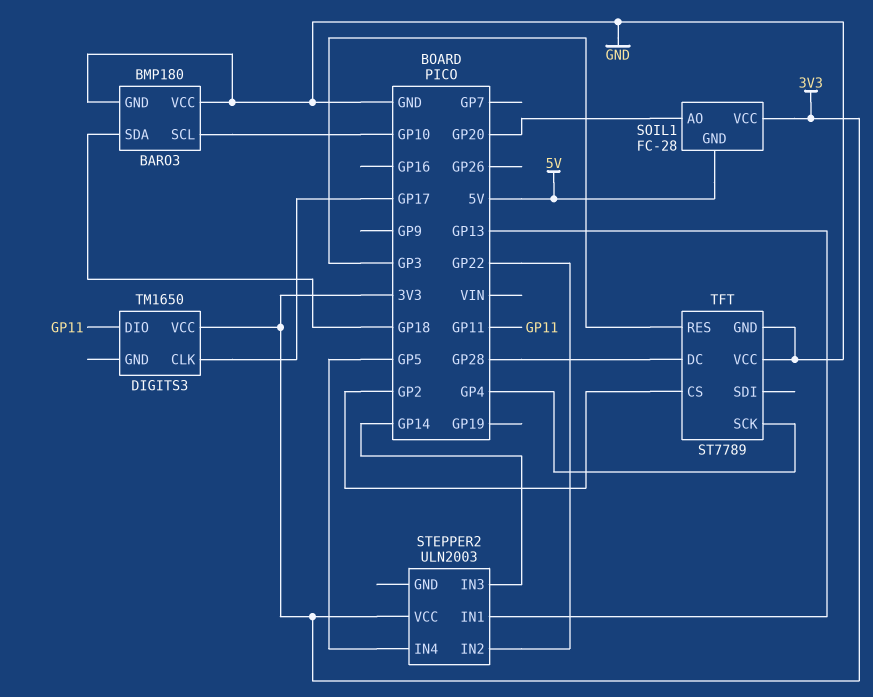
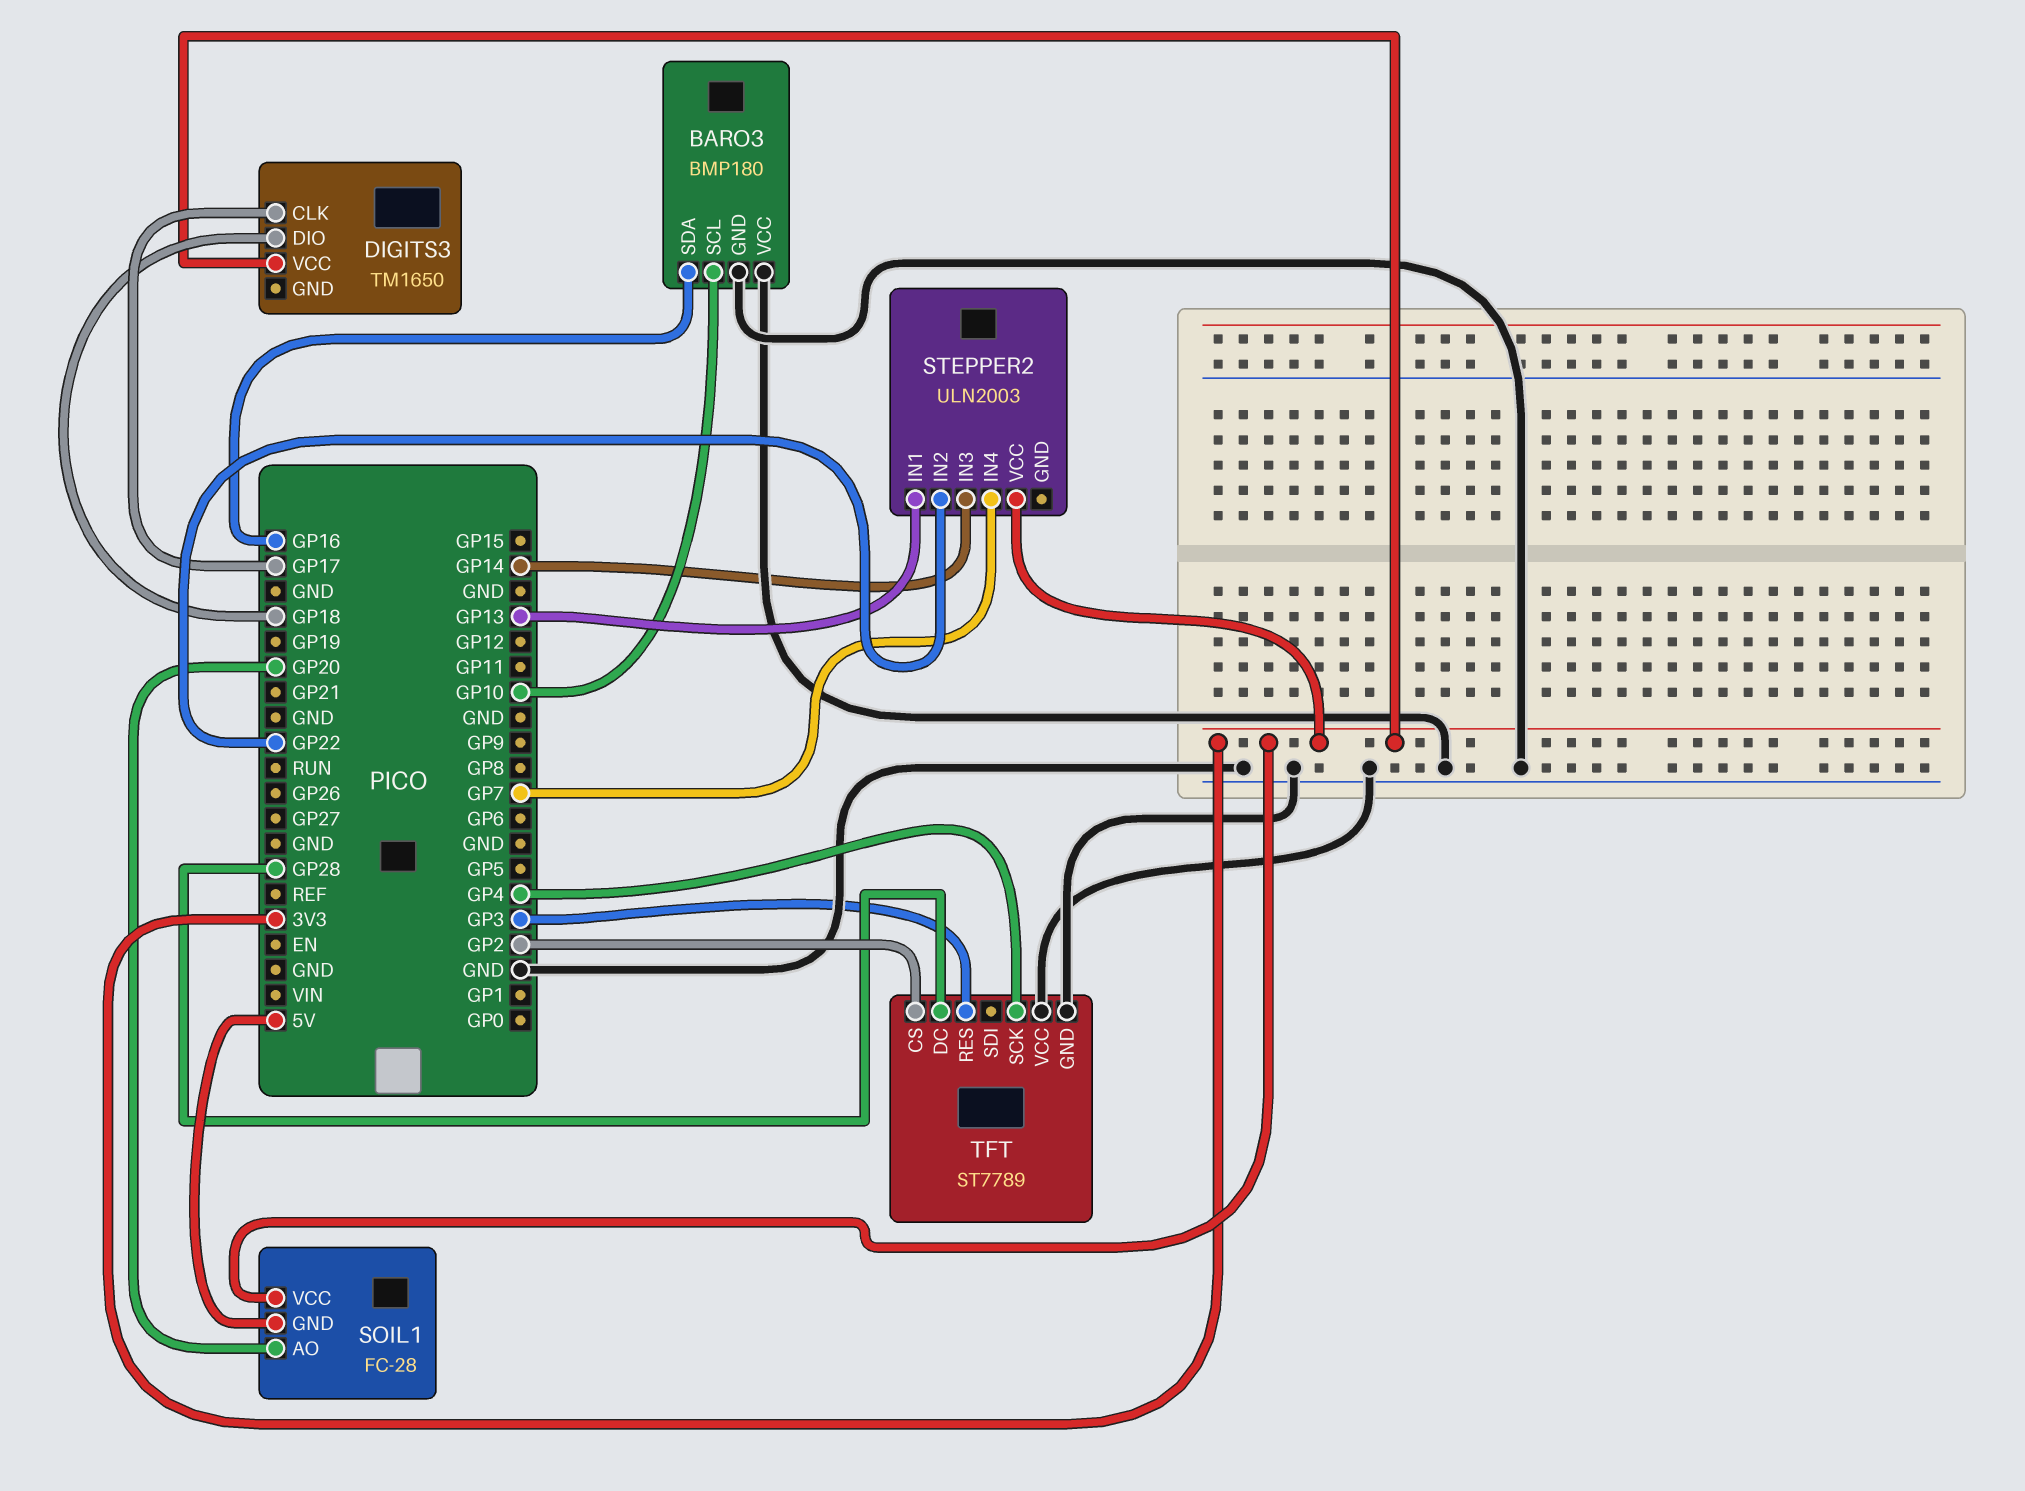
BARO3 pin SDA: GP18 -> GP16
DIGITS3 pin DIO: GP11 -> GP18
STEPPER2 pin IN4: GP5 -> GP7

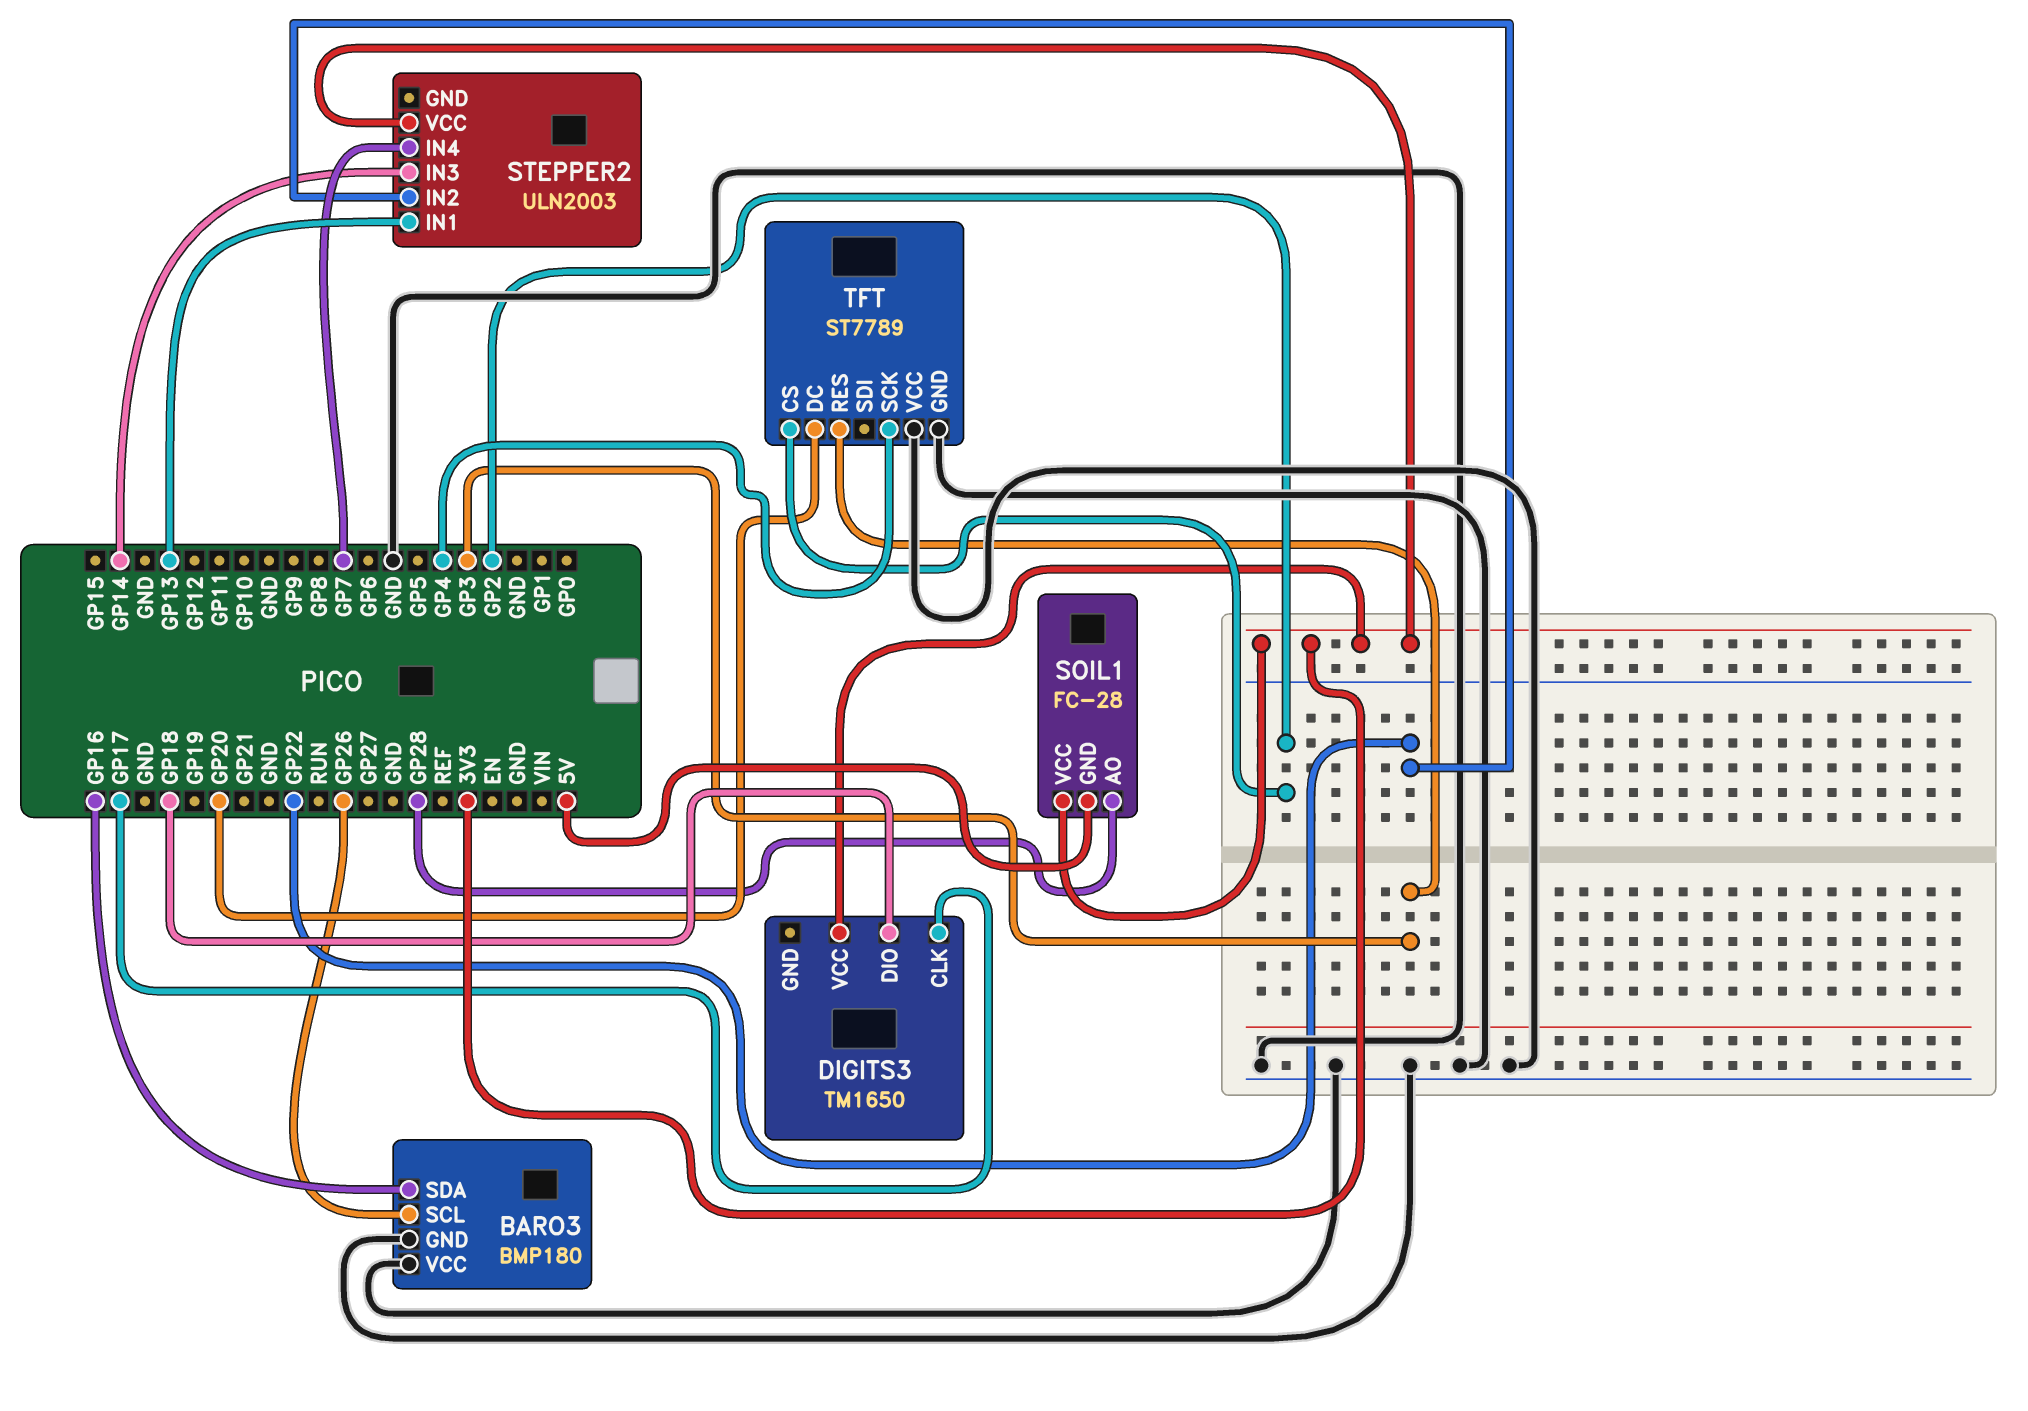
BARO3 pin SCL: GP10 -> GP26
SOIL1 pin AO: GP20 -> GP28
TFT pin DC: GP28 -> GP20

